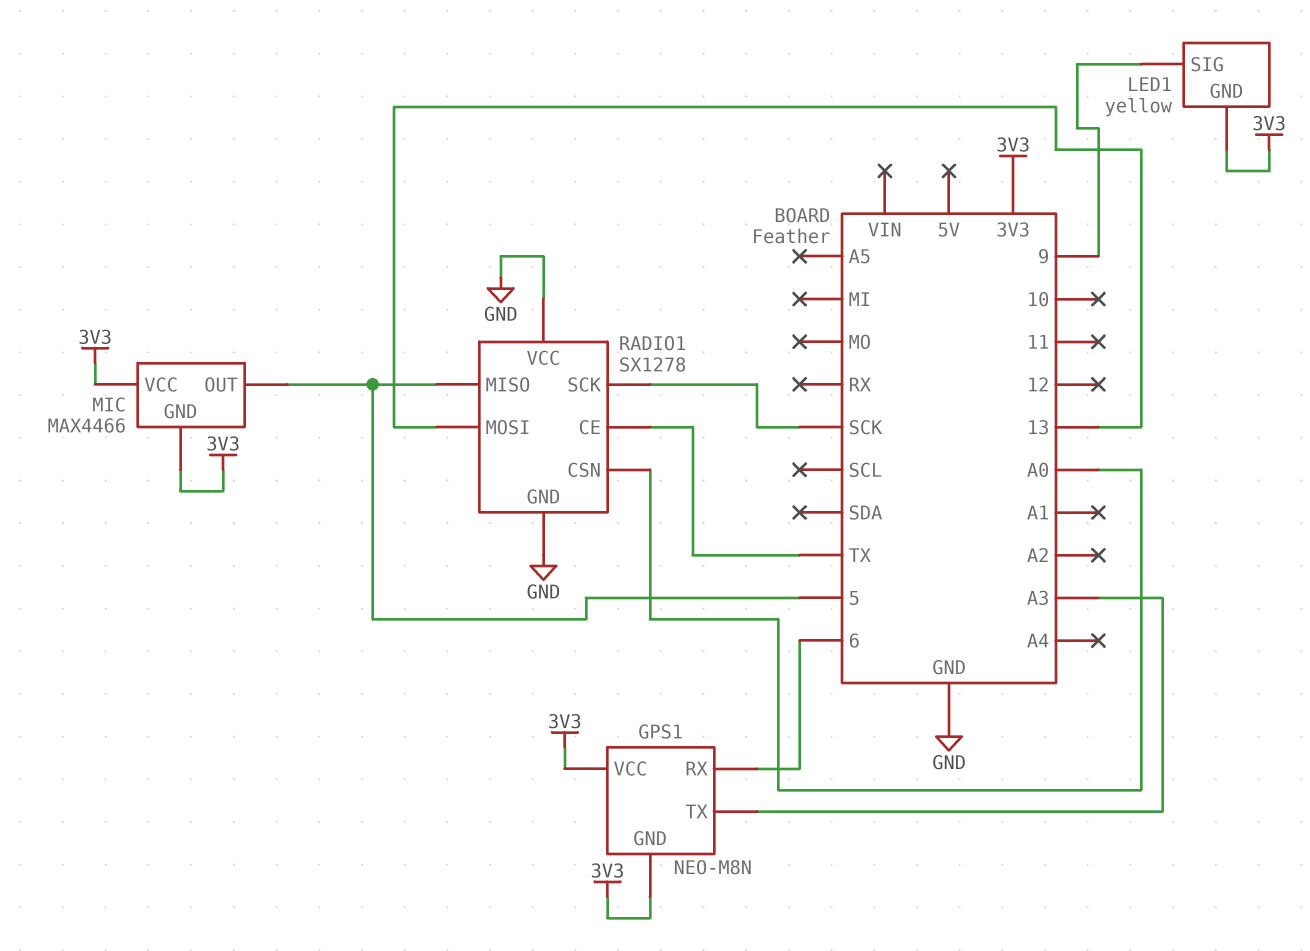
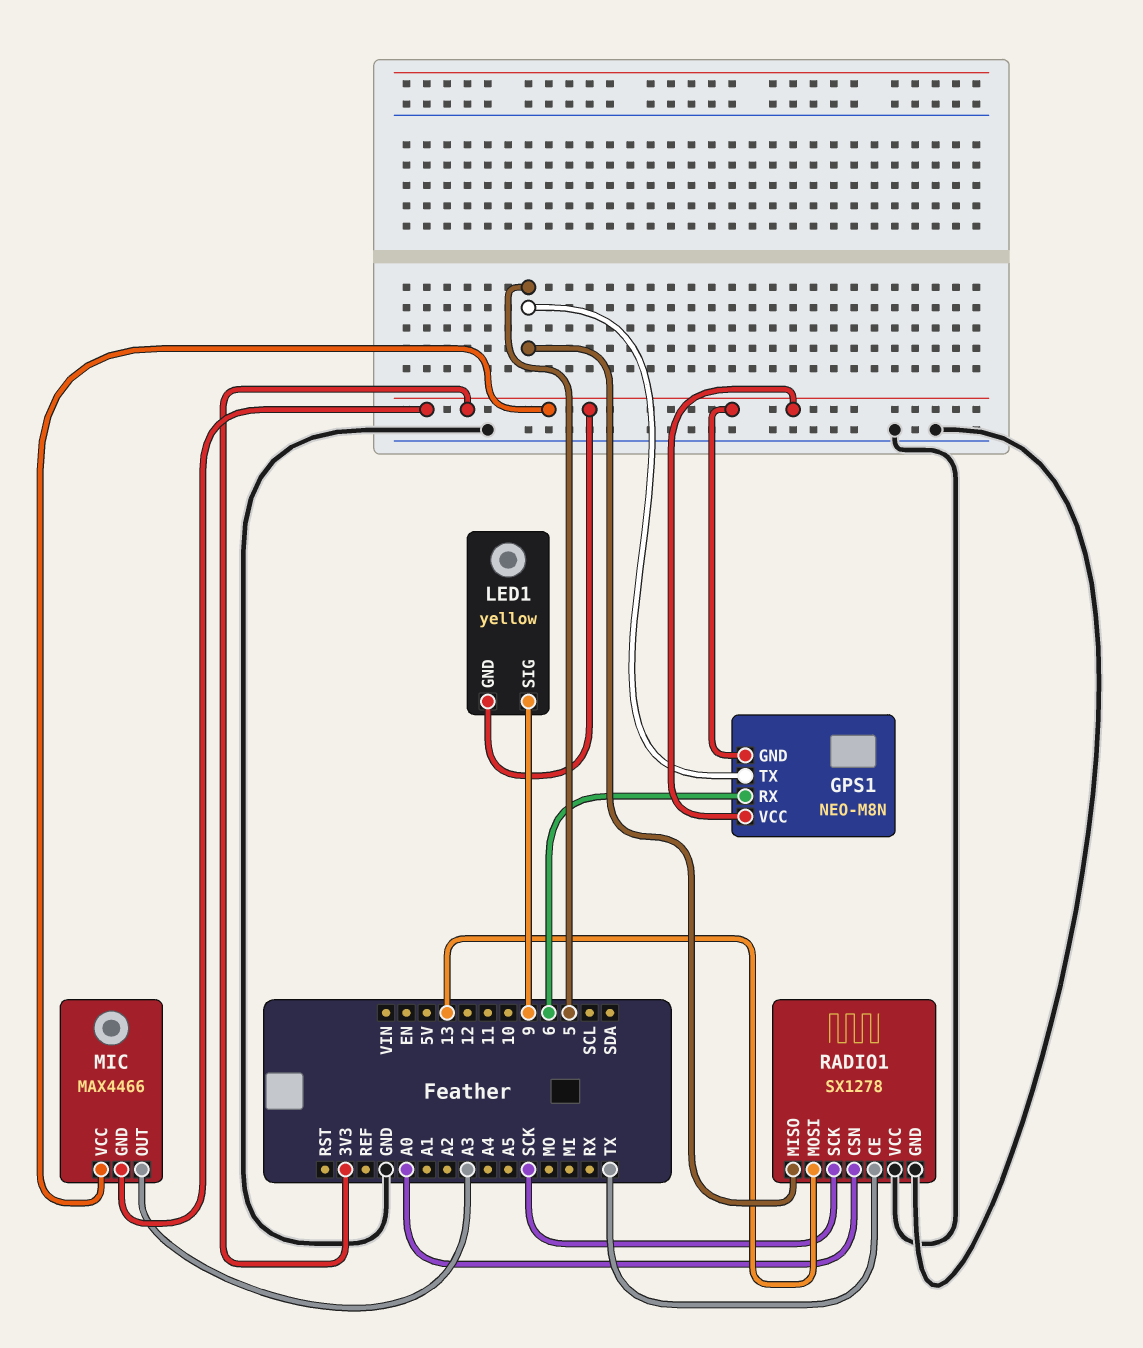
GPS1 pin TX: A3 -> 5
MIC pin OUT: 5 -> A3

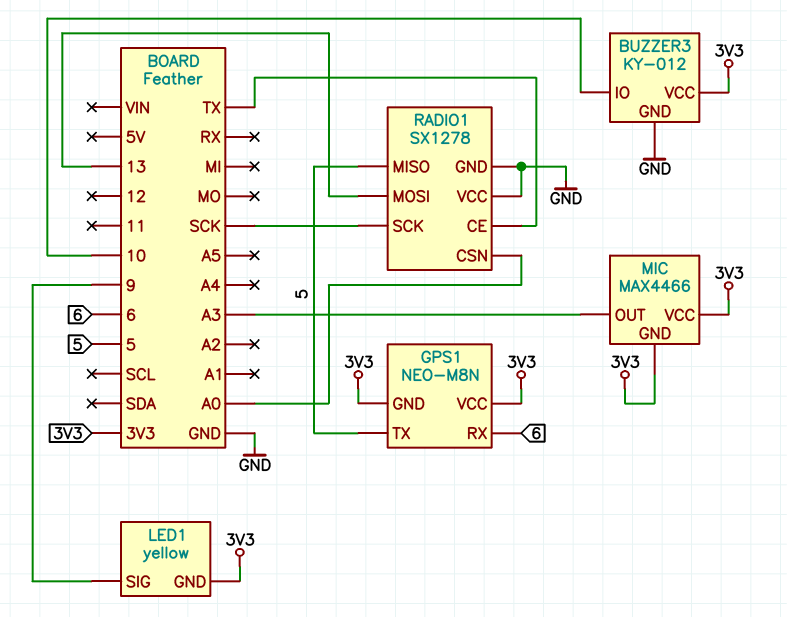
BUZZER3: none -> KY-012
BUZZER3 pin GND: none -> GND
BUZZER3 pin IO: none -> 10
BUZZER3 pin VCC: none -> 3V3

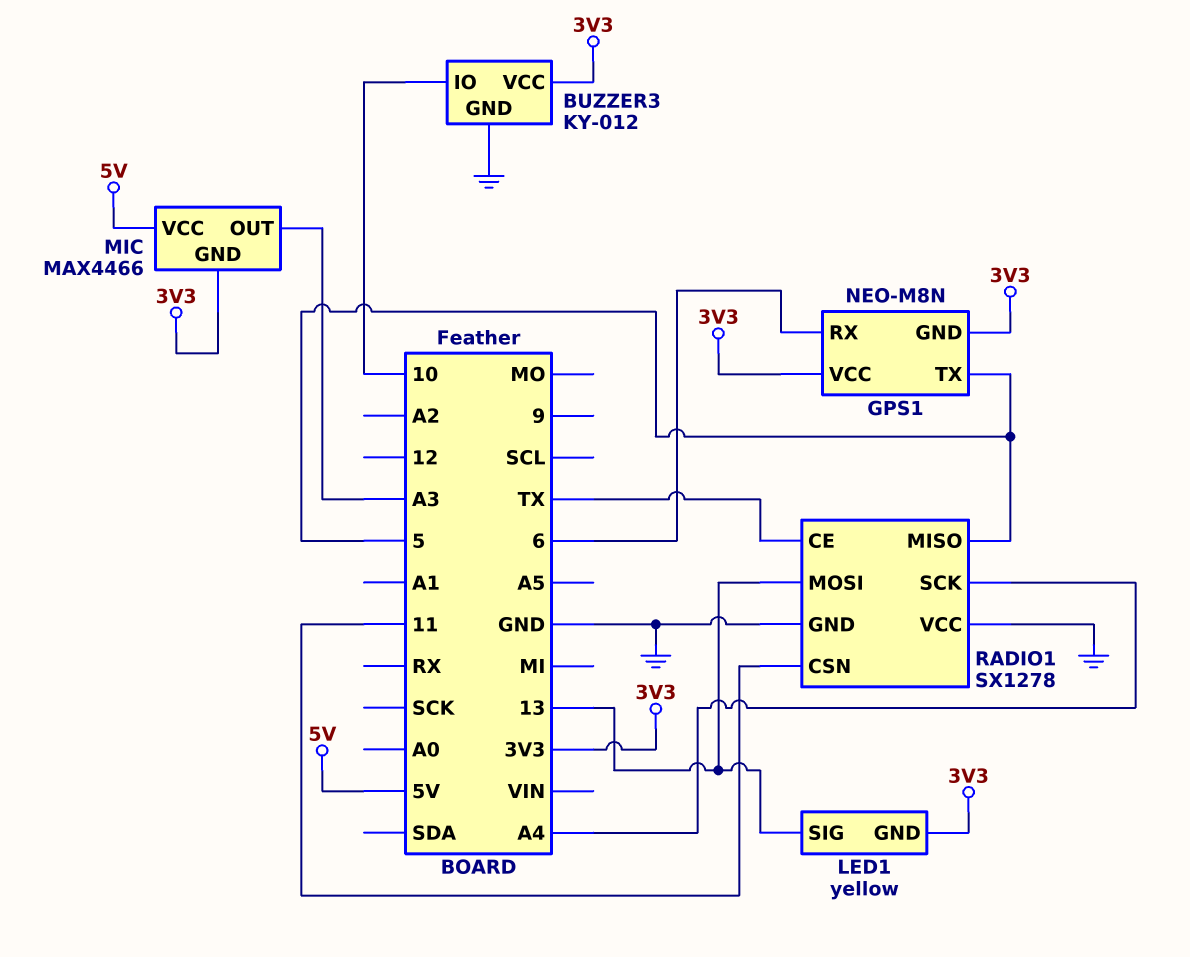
LED1 pin SIG: 9 -> 13
MIC pin VCC: 3V3 -> 5V
RADIO1 pin CSN: A0 -> 11
RADIO1 pin SCK: SCK -> A4

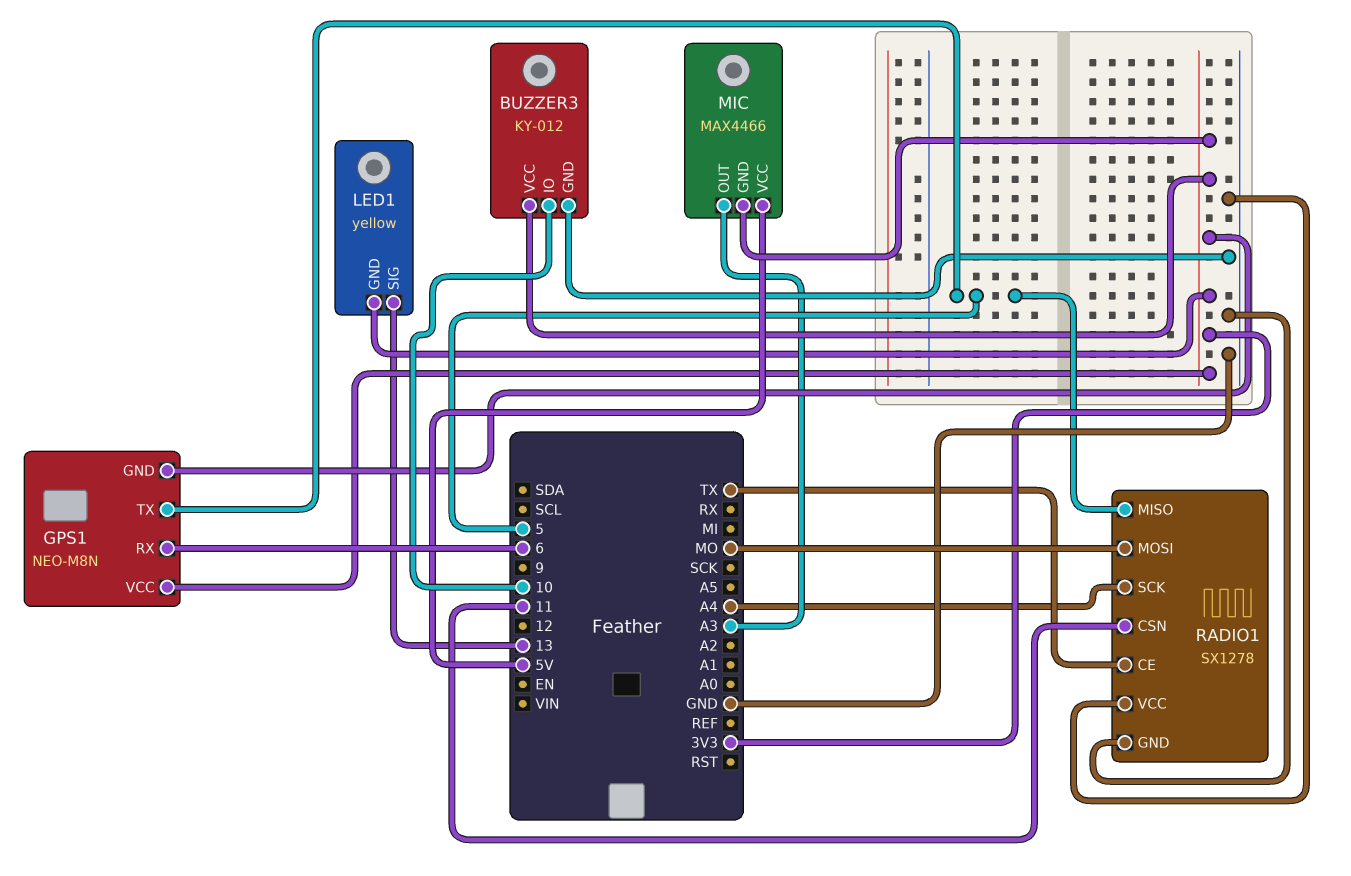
RADIO1 pin MOSI: 13 -> MO

